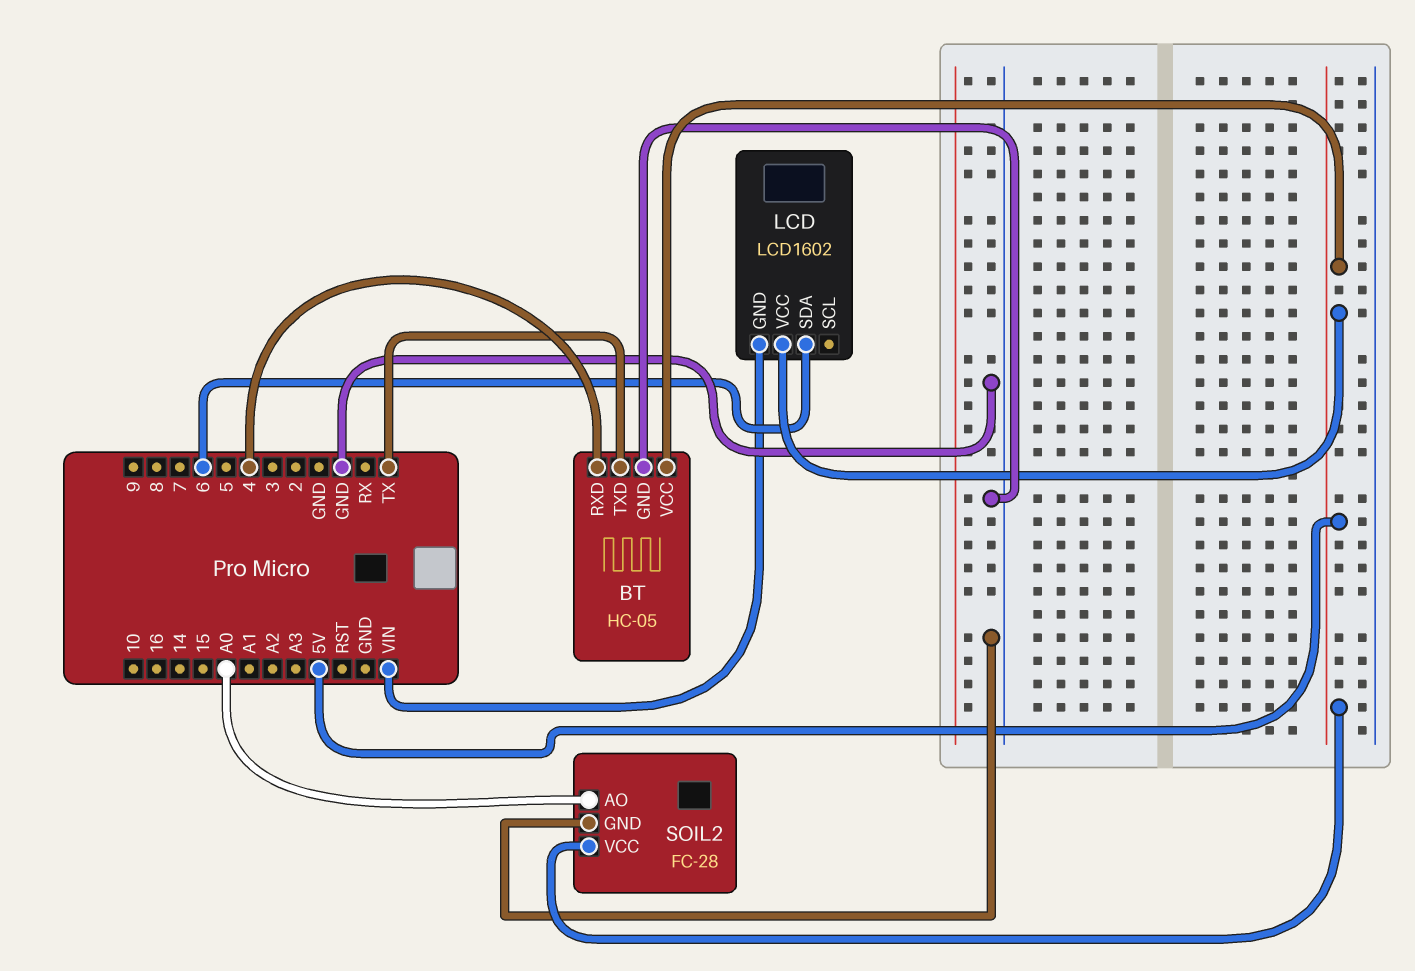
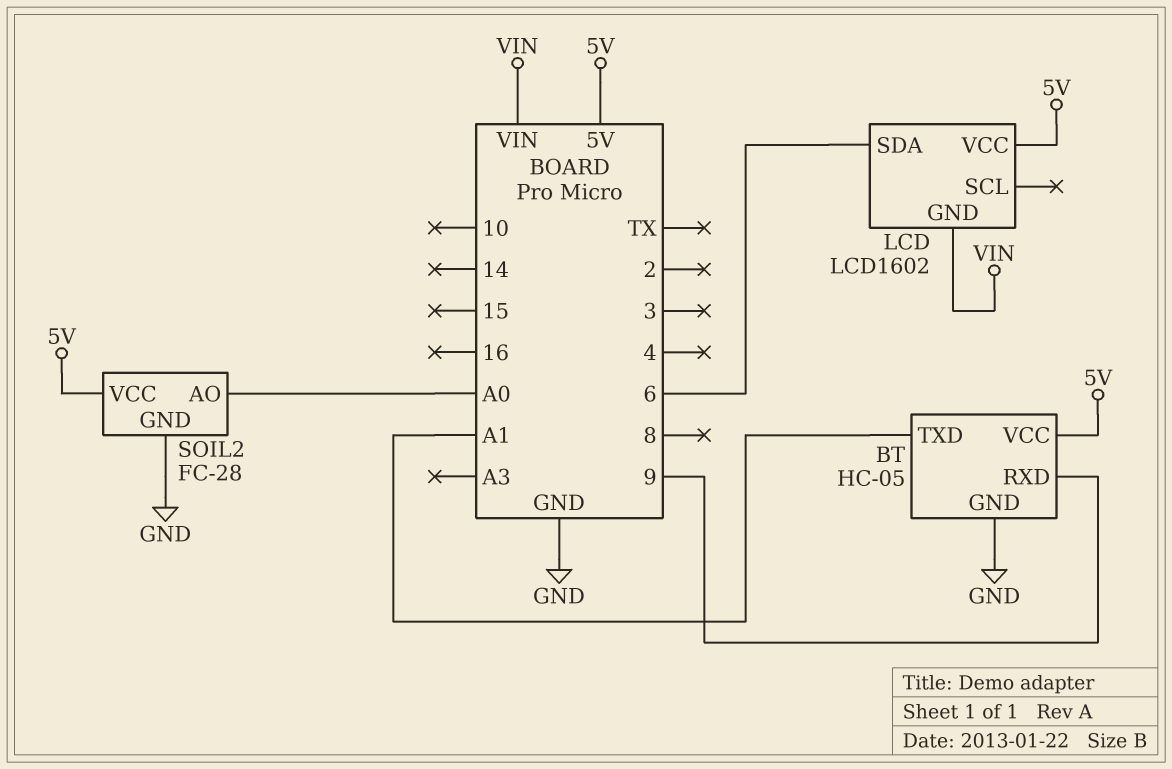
BT pin RXD: 4 -> 9
BT pin TXD: TX -> A1

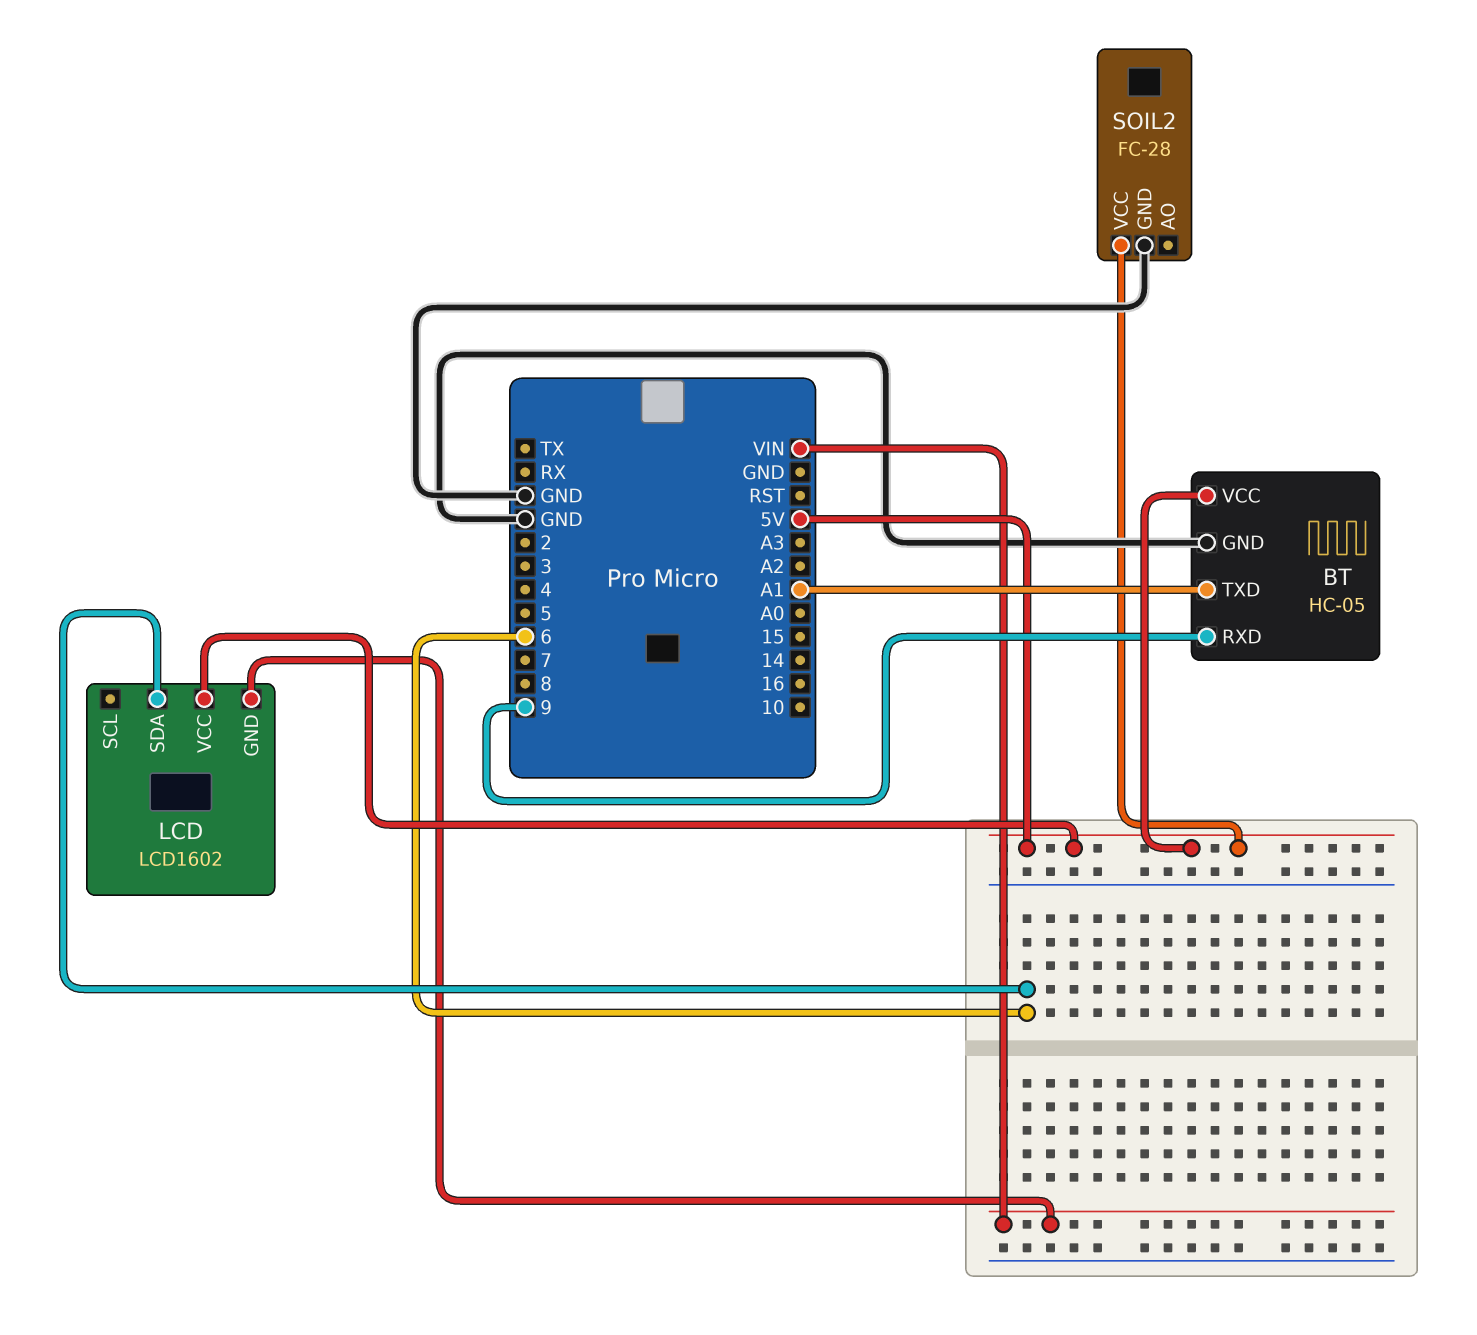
SOIL2 pin AO: A0 -> none

